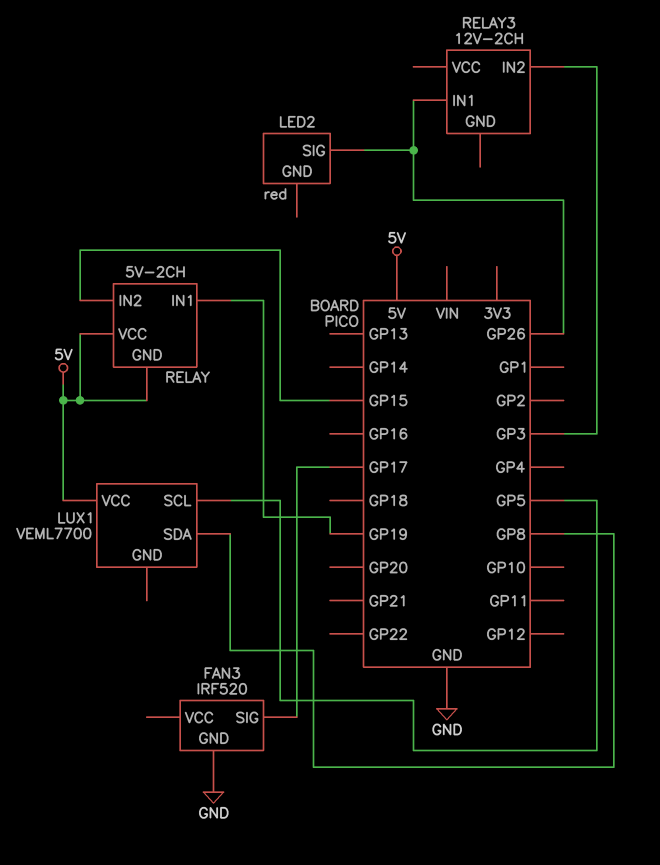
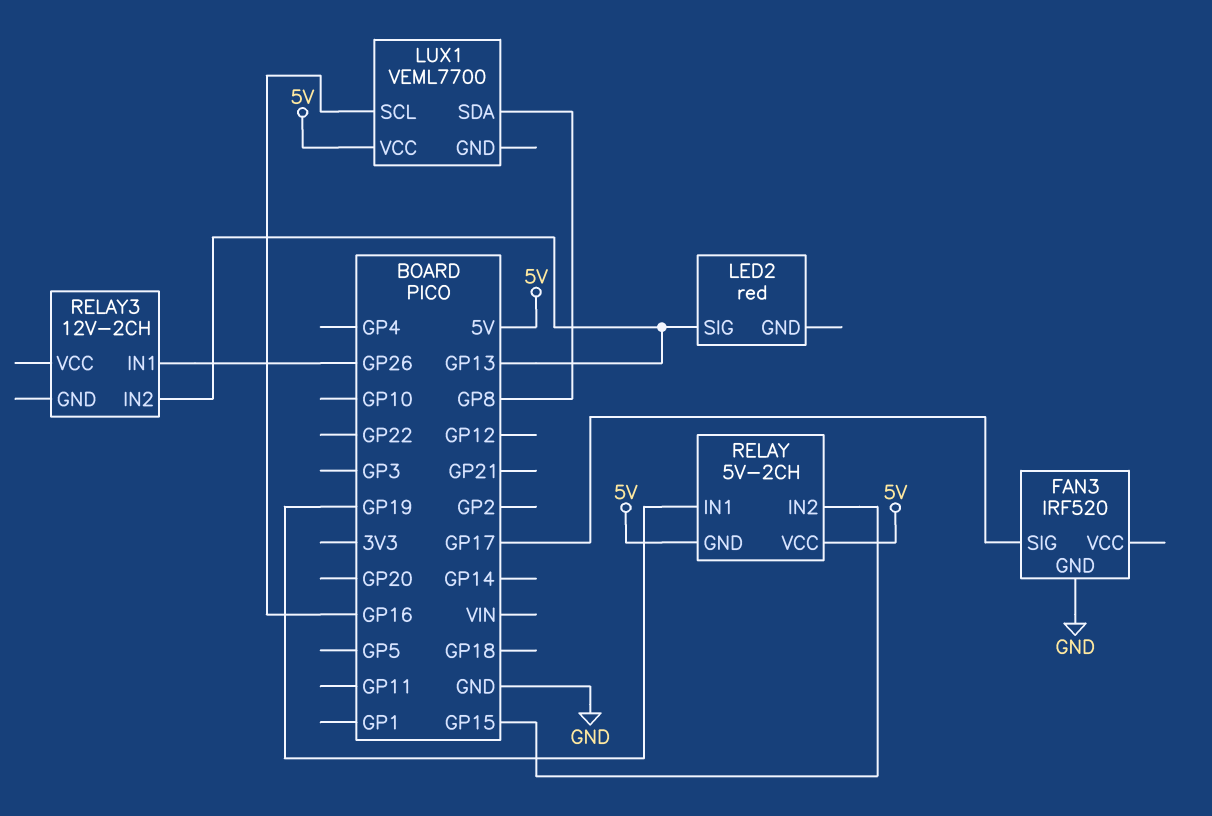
LED2 pin SIG: GP26 -> GP13
LUX1 pin SCL: GP5 -> GP16
RELAY3 pin IN2: GP3 -> GP13

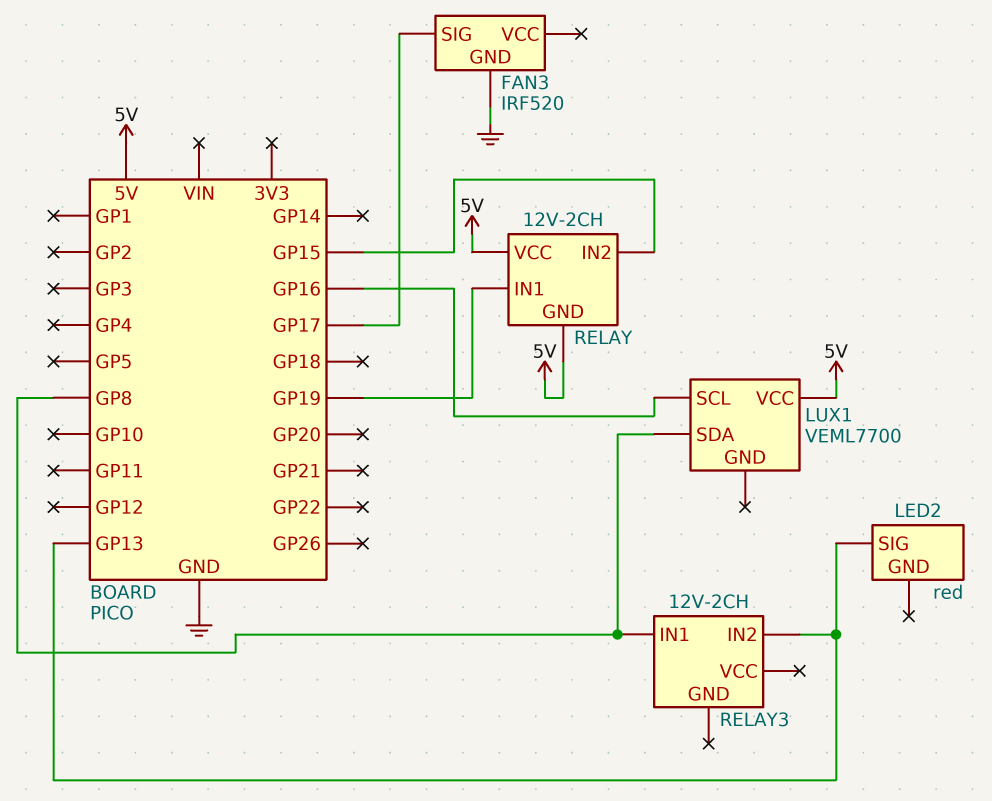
RELAY: 5V-2CH -> 12V-2CH
RELAY3 pin IN1: GP26 -> GP8

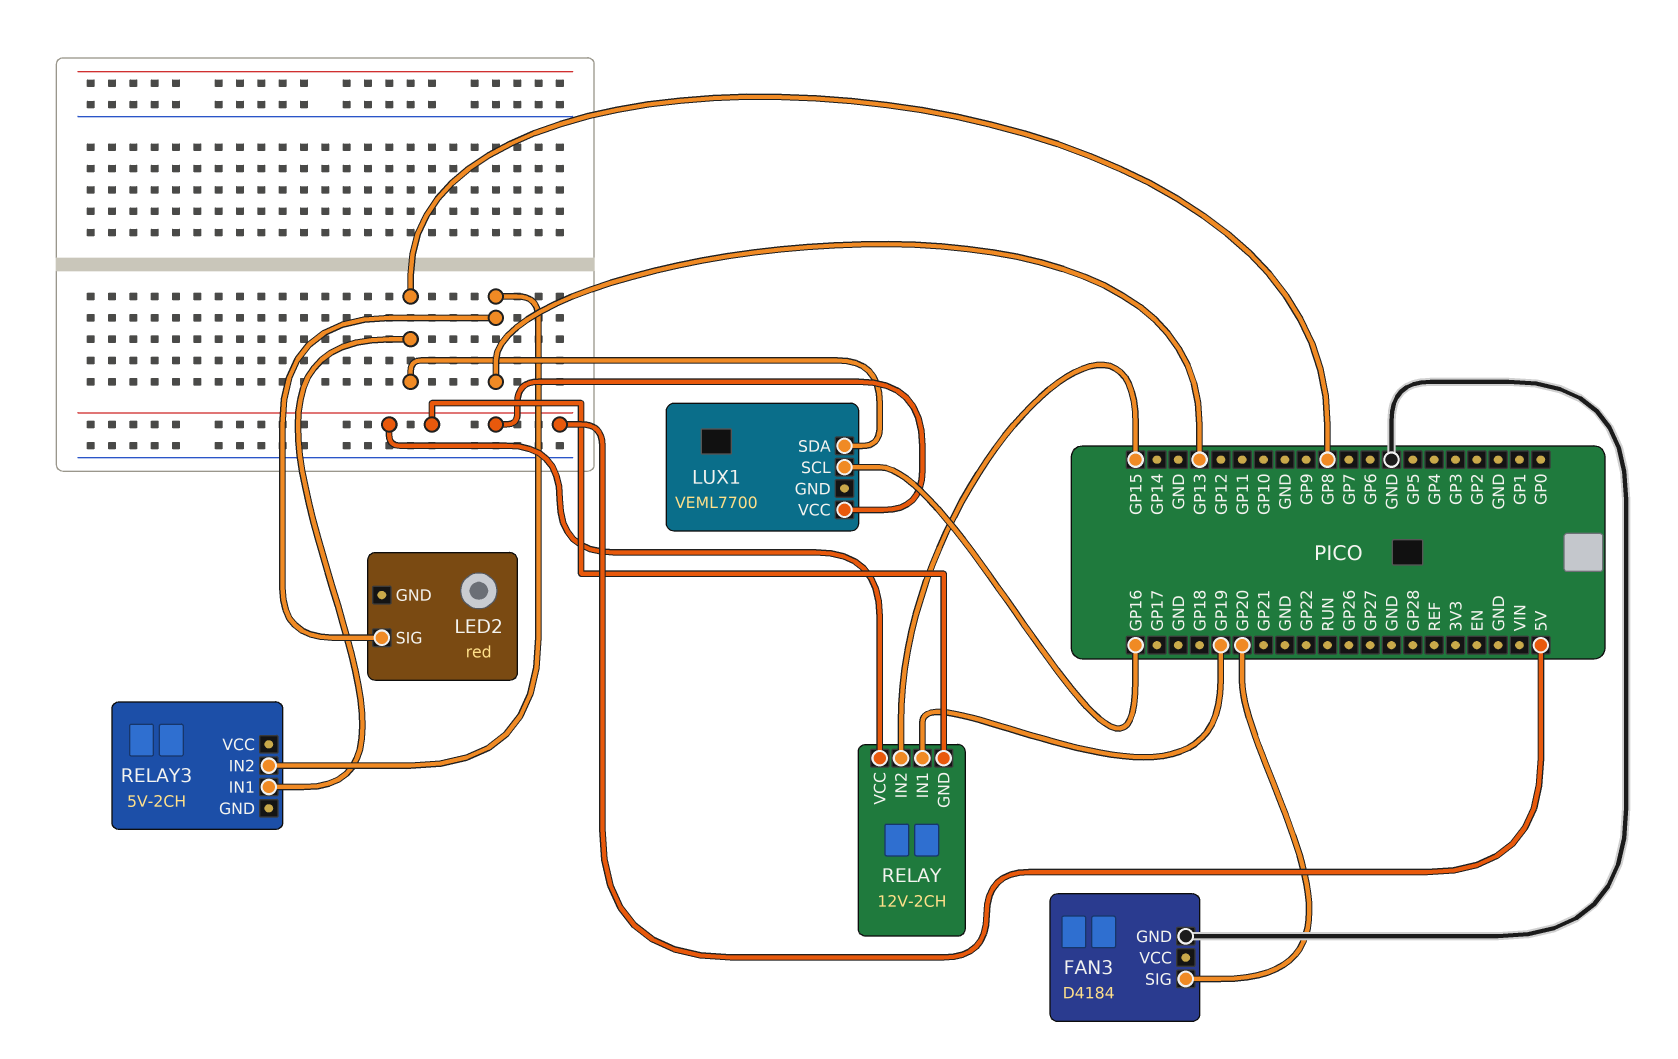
FAN3: IRF520 -> D4184
FAN3 pin SIG: GP17 -> GP20
RELAY3: 12V-2CH -> 5V-2CH

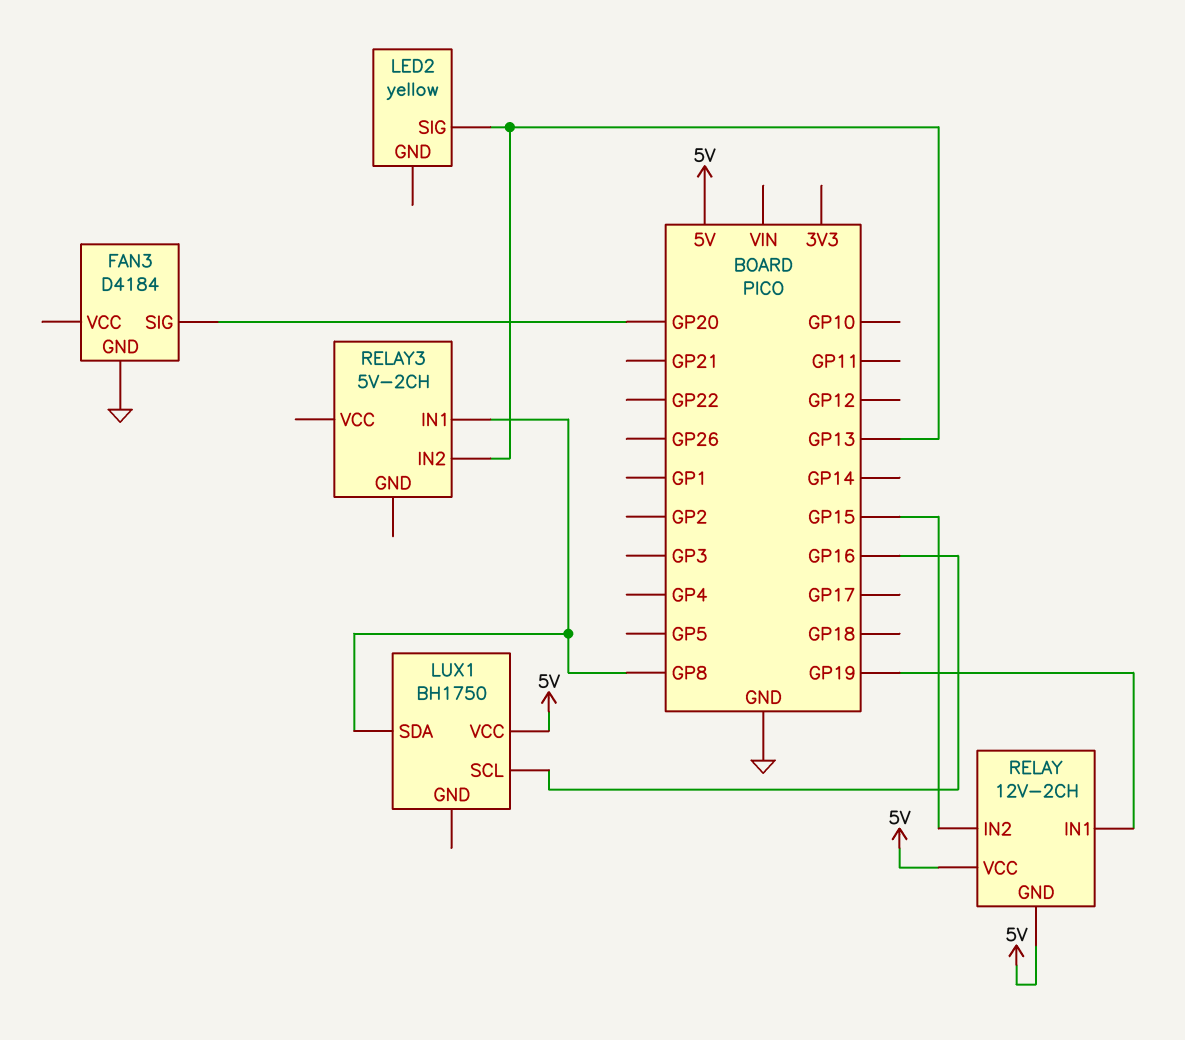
LED2: red -> yellow
LUX1: VEML7700 -> BH1750

